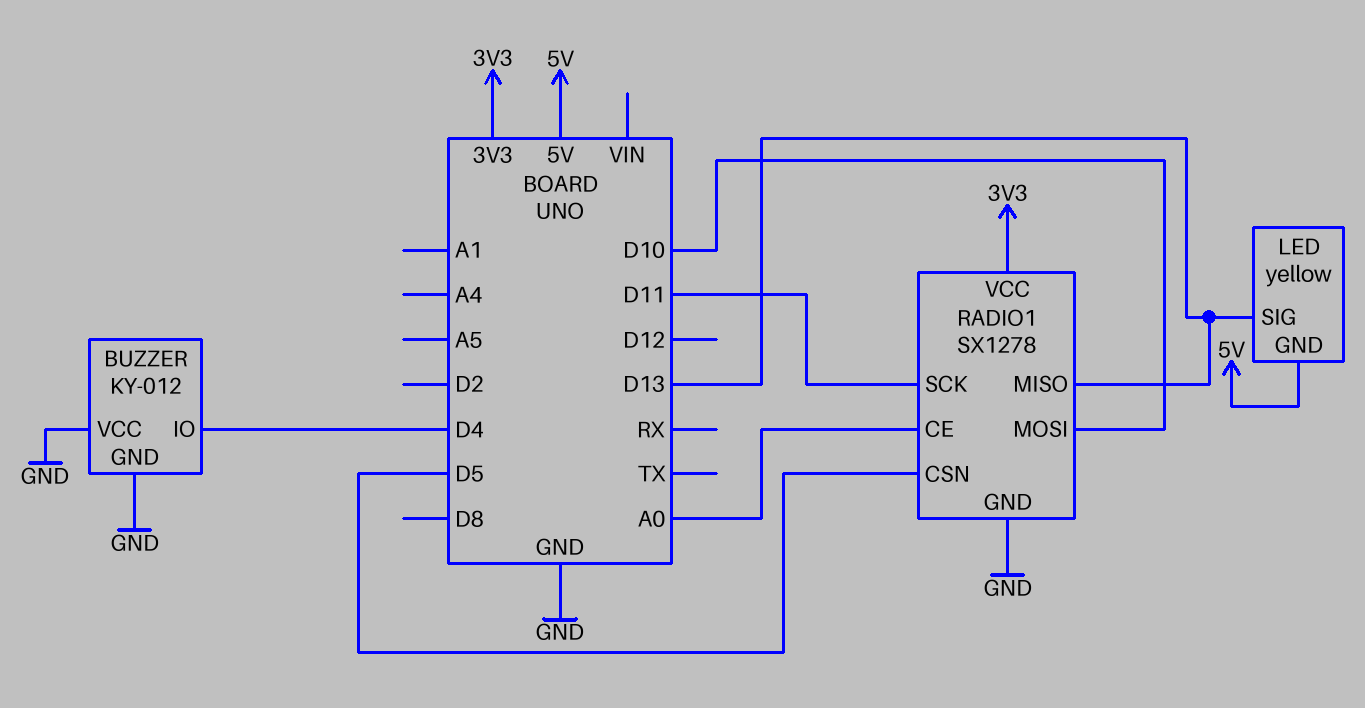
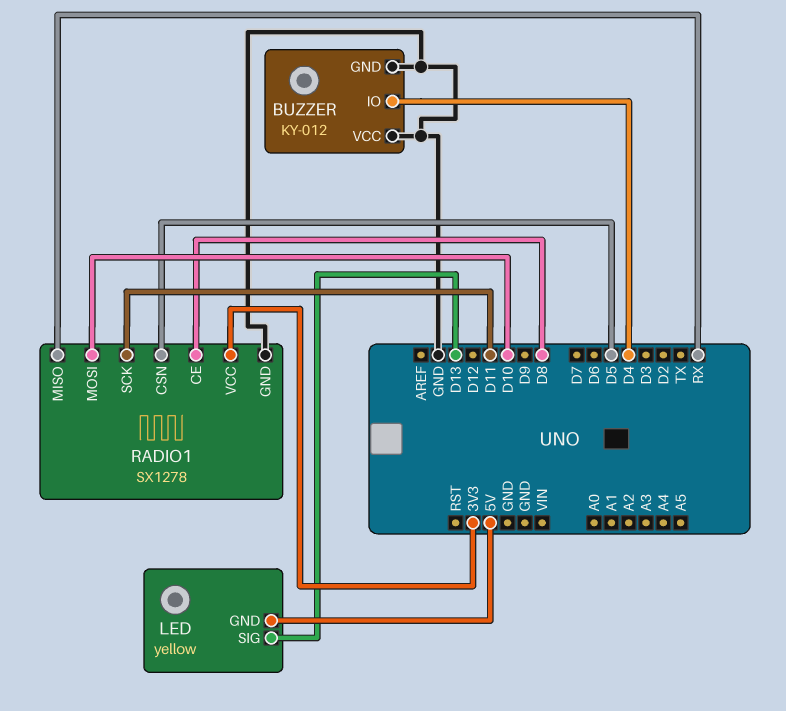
RADIO1 pin CE: A0 -> D8
RADIO1 pin MISO: D13 -> RX

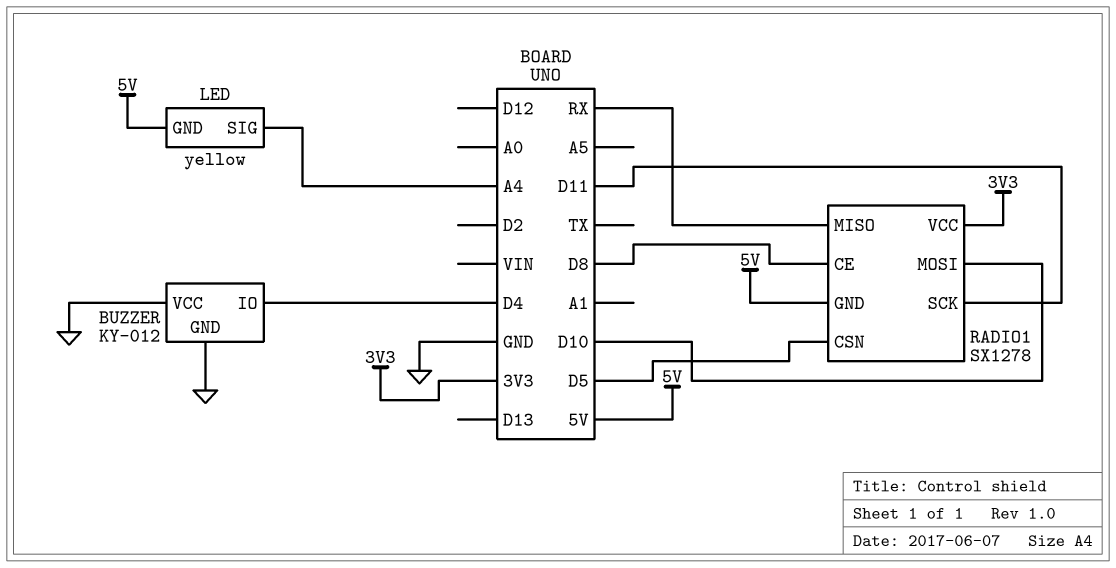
LED pin SIG: D13 -> A4
RADIO1 pin GND: GND -> 5V

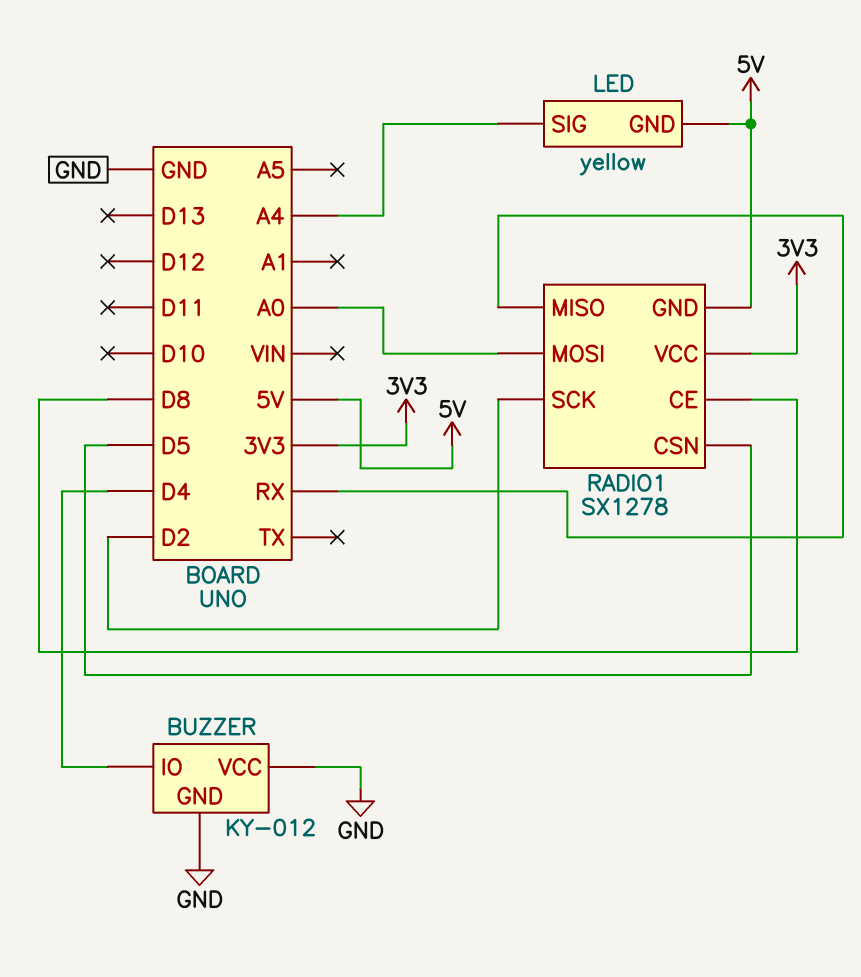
RADIO1 pin MOSI: D10 -> A0
RADIO1 pin SCK: D11 -> D2

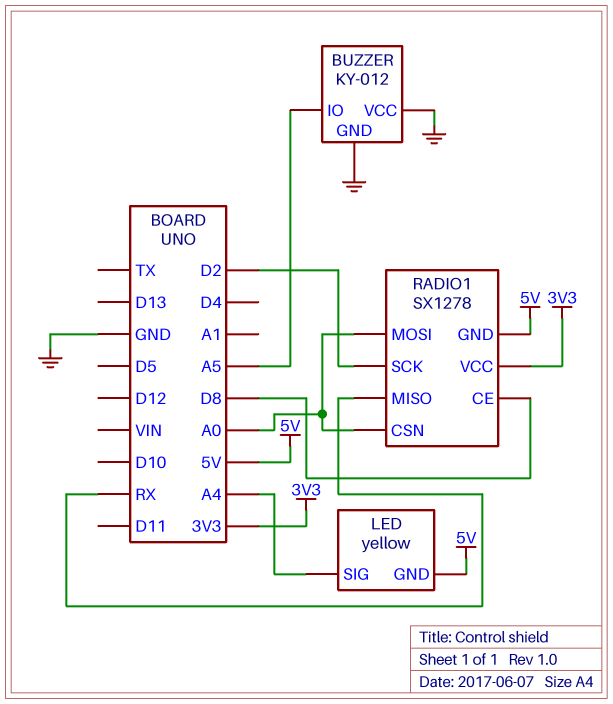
BUZZER pin IO: D4 -> A5
RADIO1 pin CSN: D5 -> A0

